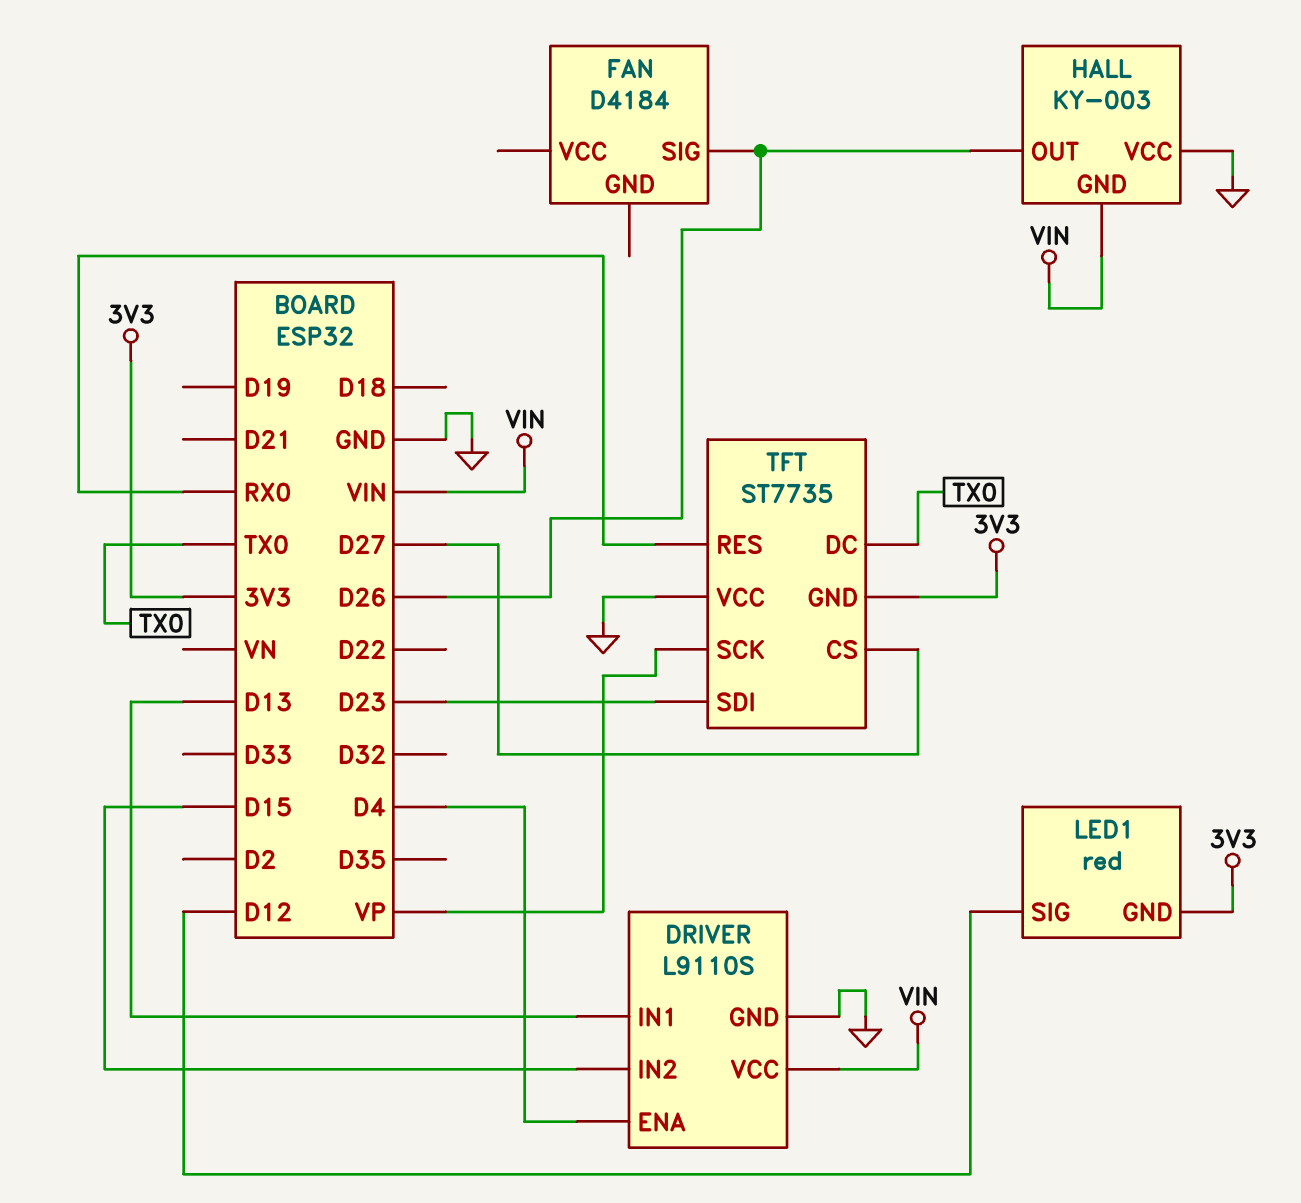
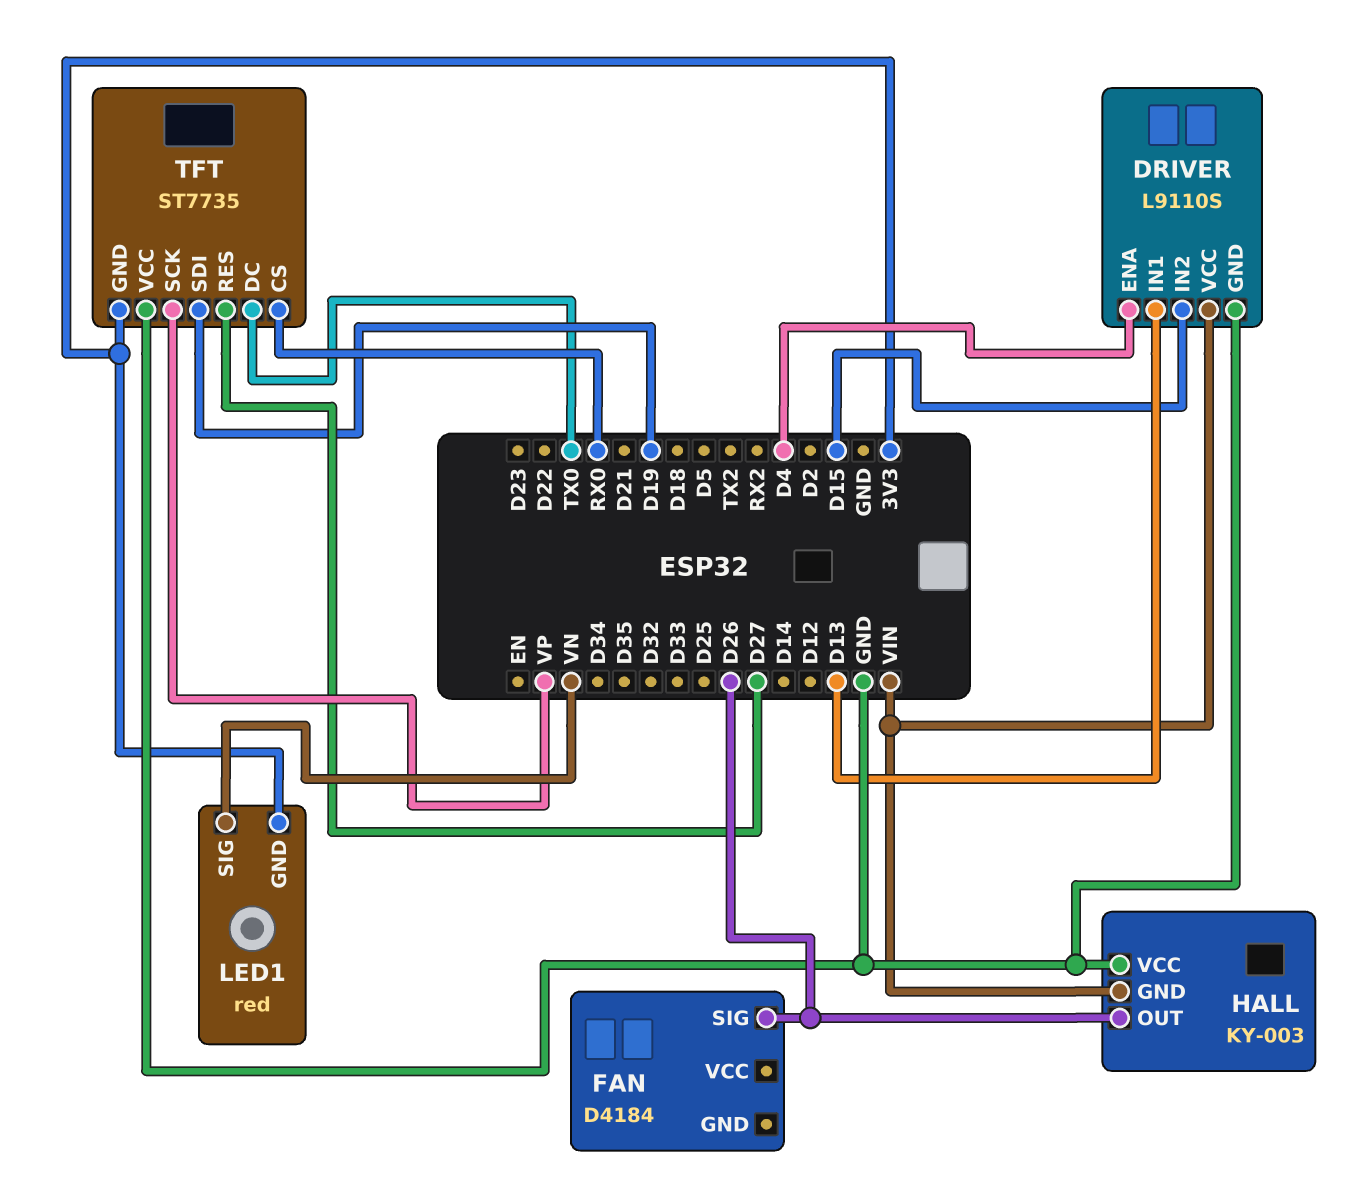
LED1 pin SIG: D12 -> VN
TFT pin CS: D27 -> RX0
TFT pin RES: RX0 -> D27
TFT pin SDI: D23 -> D19

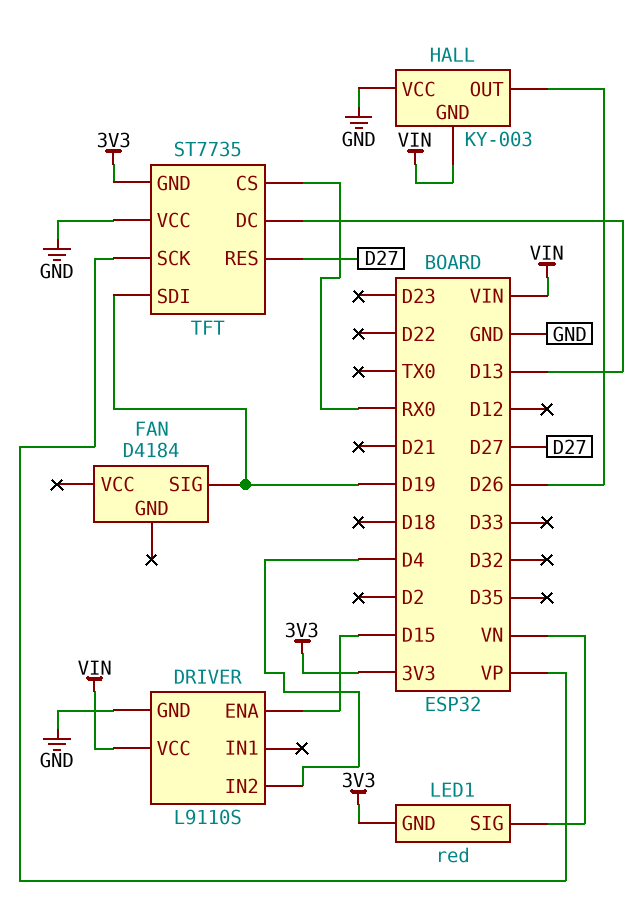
DRIVER pin ENA: D4 -> D15
DRIVER pin IN1: D13 -> none
DRIVER pin IN2: D15 -> D4
FAN pin SIG: D26 -> D19
TFT pin DC: TX0 -> D13

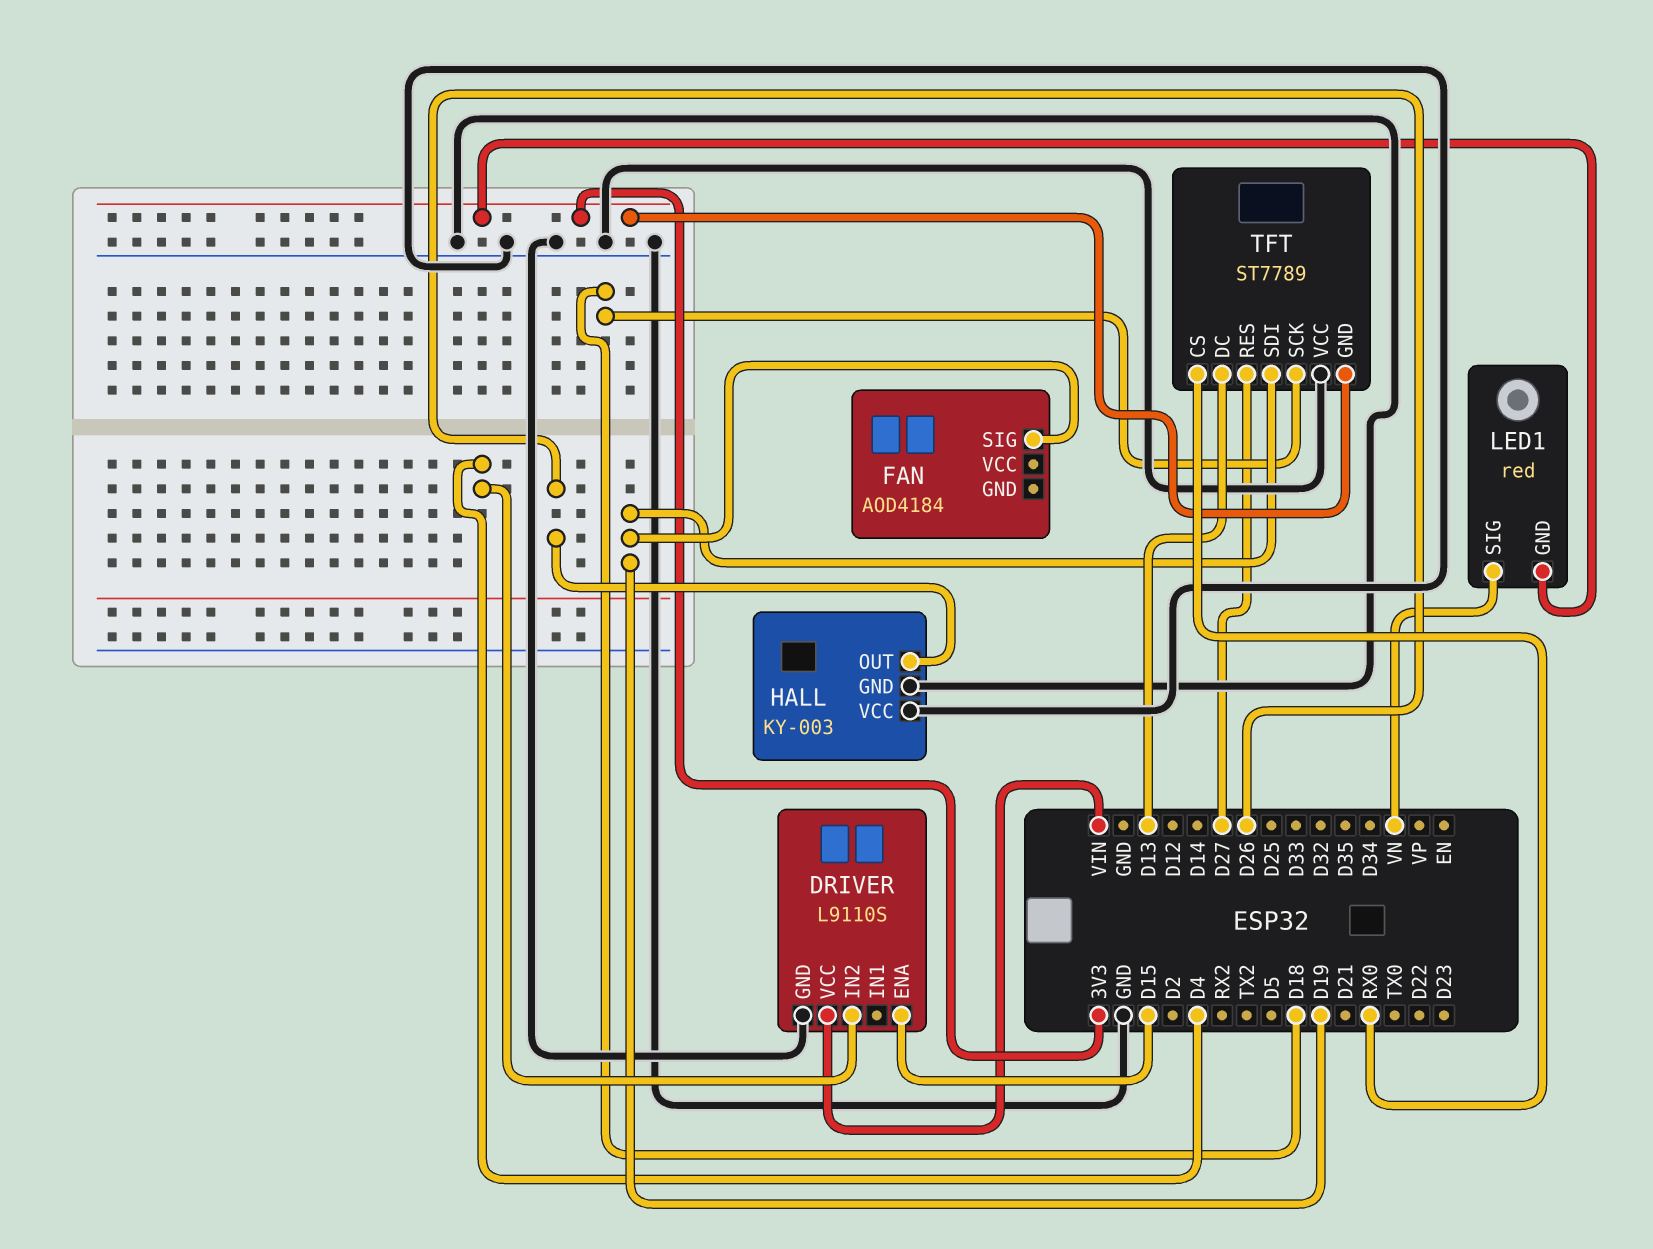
FAN: D4184 -> AOD4184
HALL pin GND: VIN -> GND
TFT: ST7735 -> ST7789
TFT pin SCK: VP -> D18

